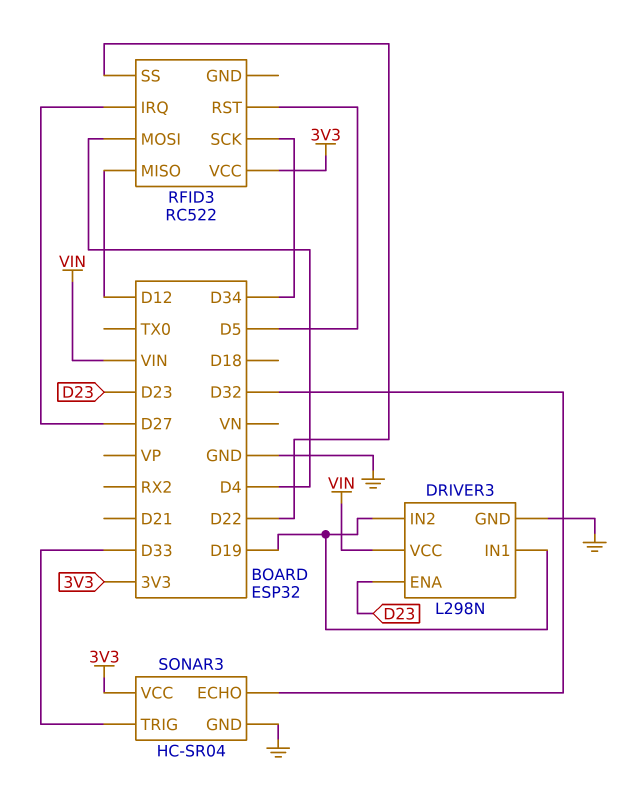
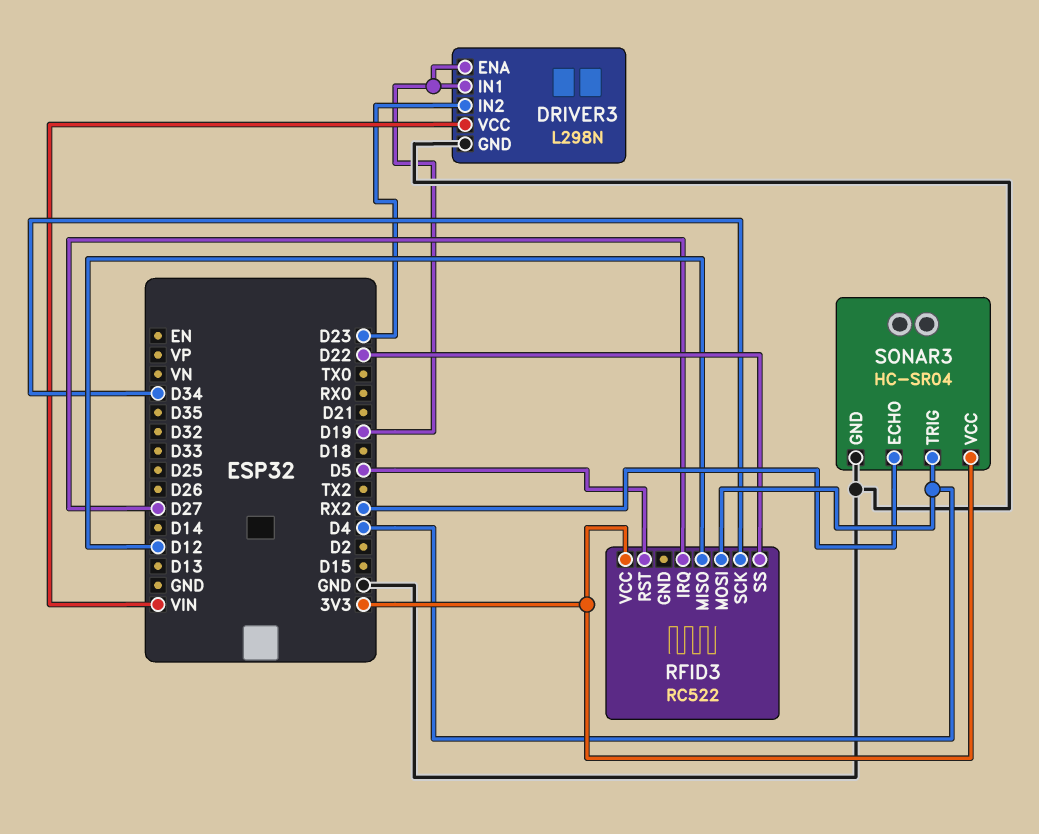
DRIVER3 pin ENA: D23 -> D19
DRIVER3 pin IN2: D19 -> D23
SONAR3 pin ECHO: D32 -> RX2
SONAR3 pin TRIG: D33 -> D4

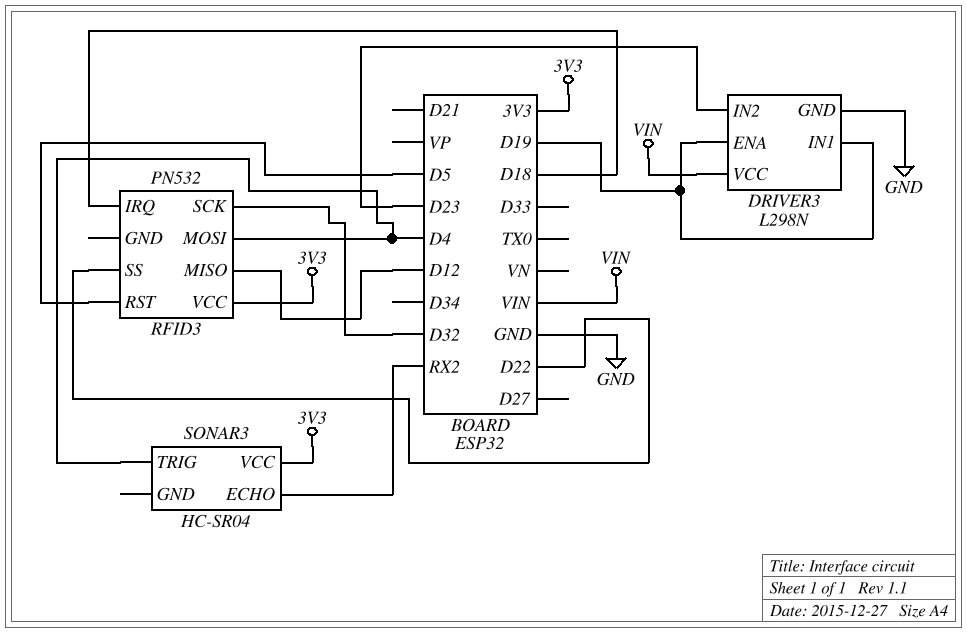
RFID3: RC522 -> PN532
RFID3 pin IRQ: D27 -> D18
RFID3 pin SCK: D34 -> D32
SONAR3 pin GND: GND -> none

